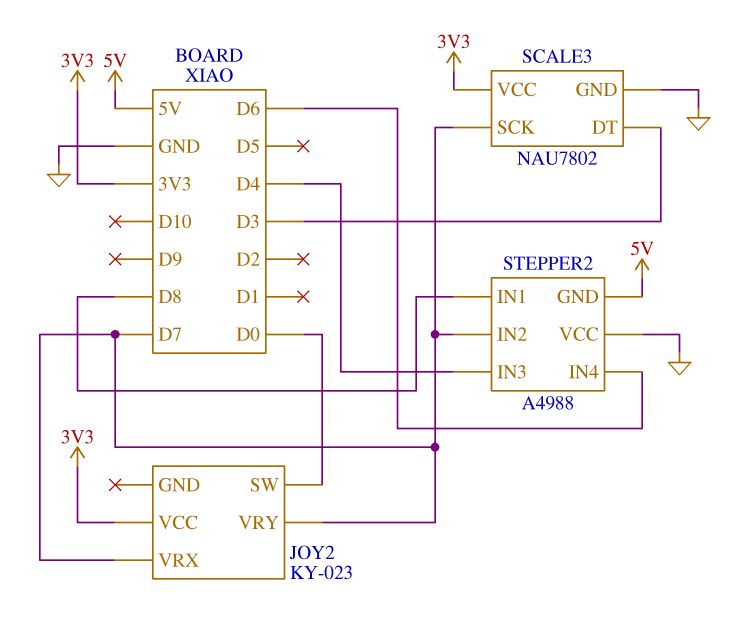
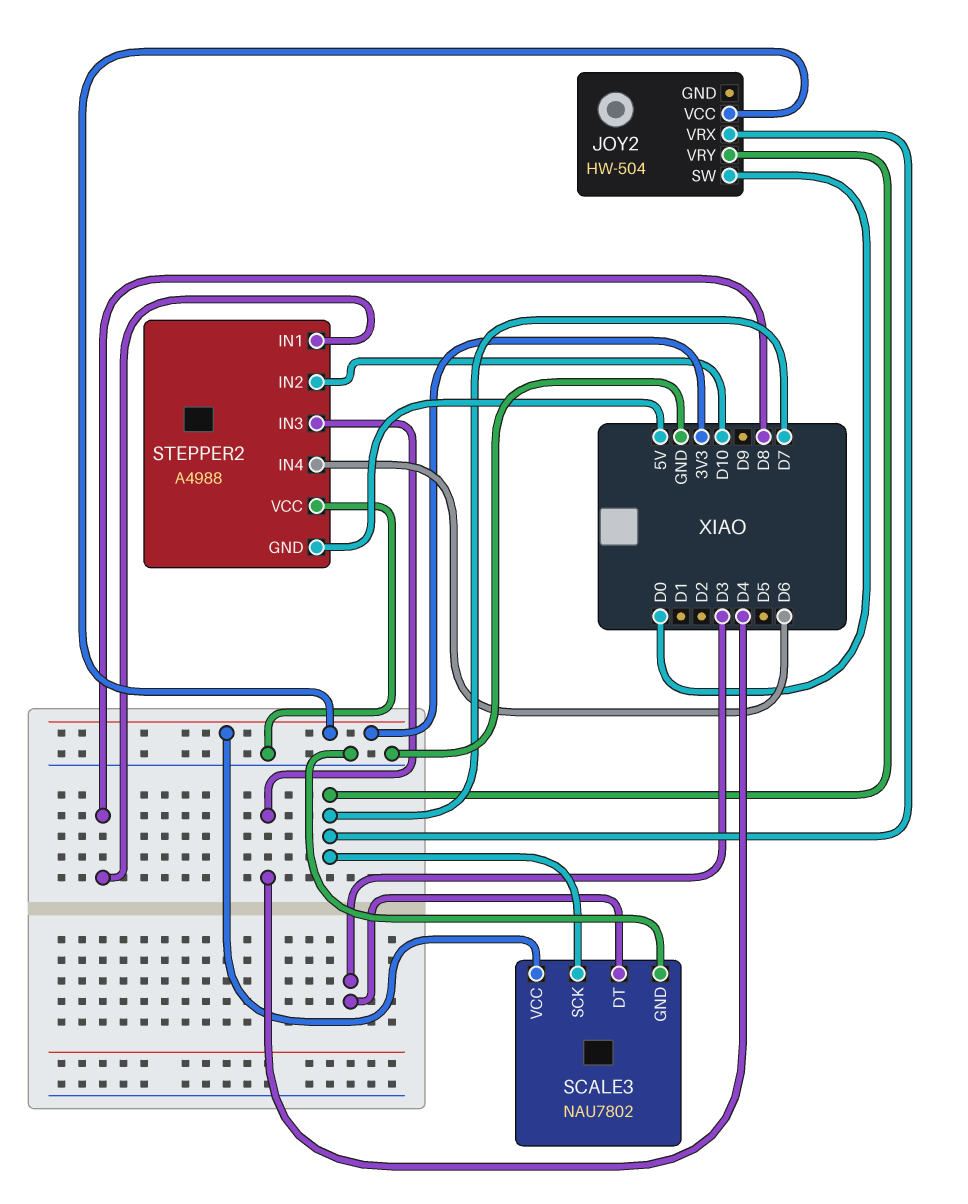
JOY2: KY-023 -> HW-504
STEPPER2 pin IN2: D7 -> D10

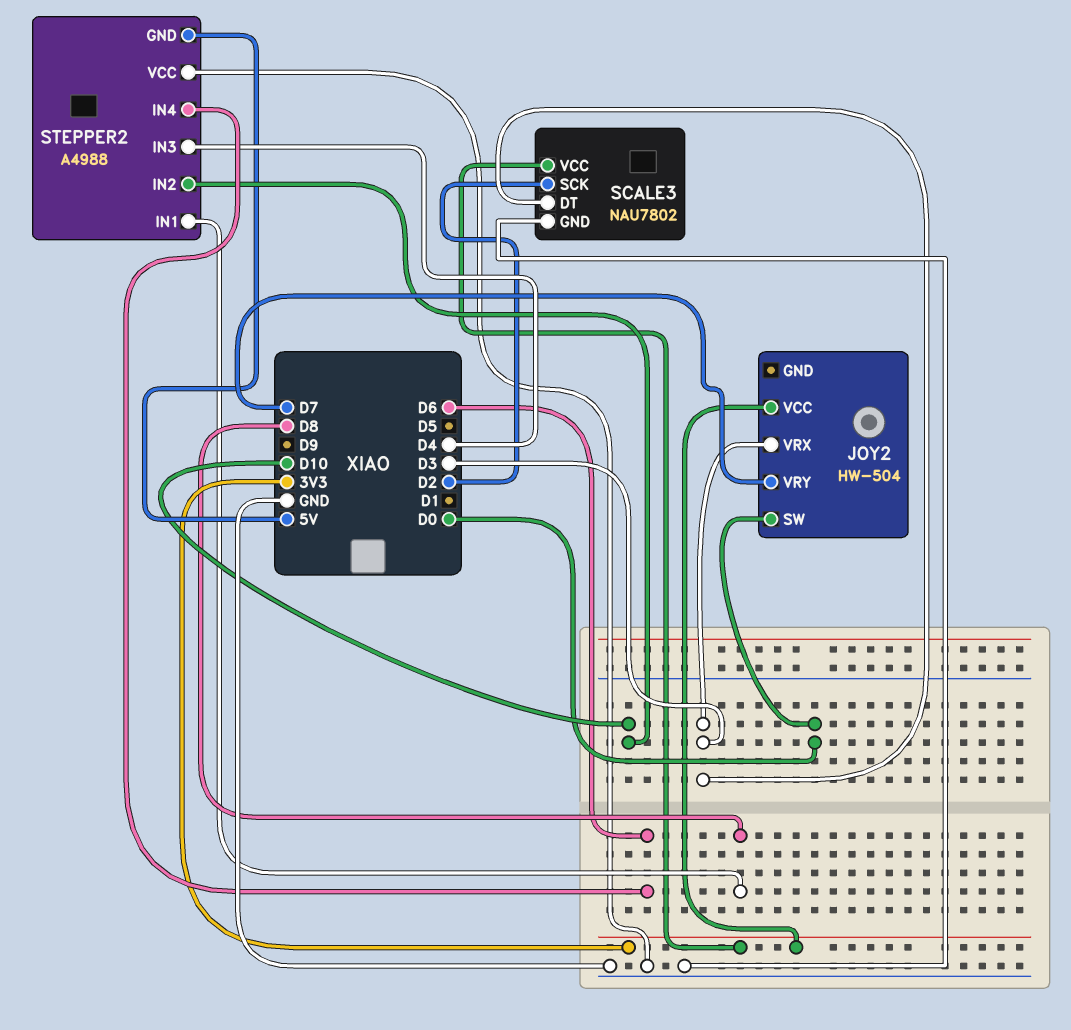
JOY2 pin VRX: D7 -> D3
SCALE3 pin SCK: D7 -> D2

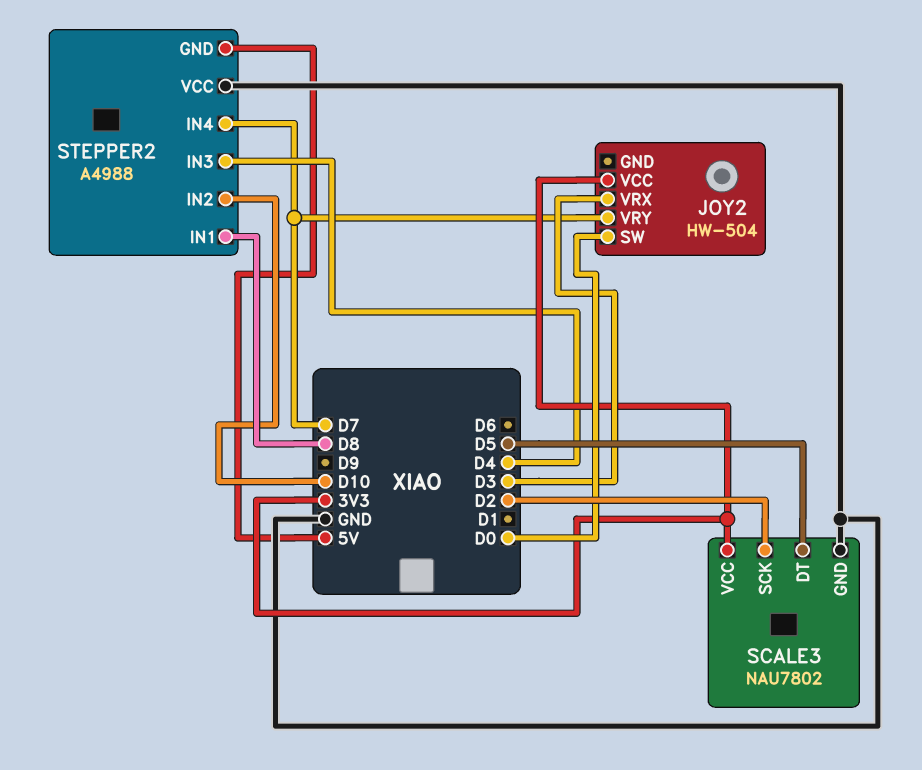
SCALE3 pin DT: D3 -> D5
STEPPER2 pin IN4: D6 -> D7

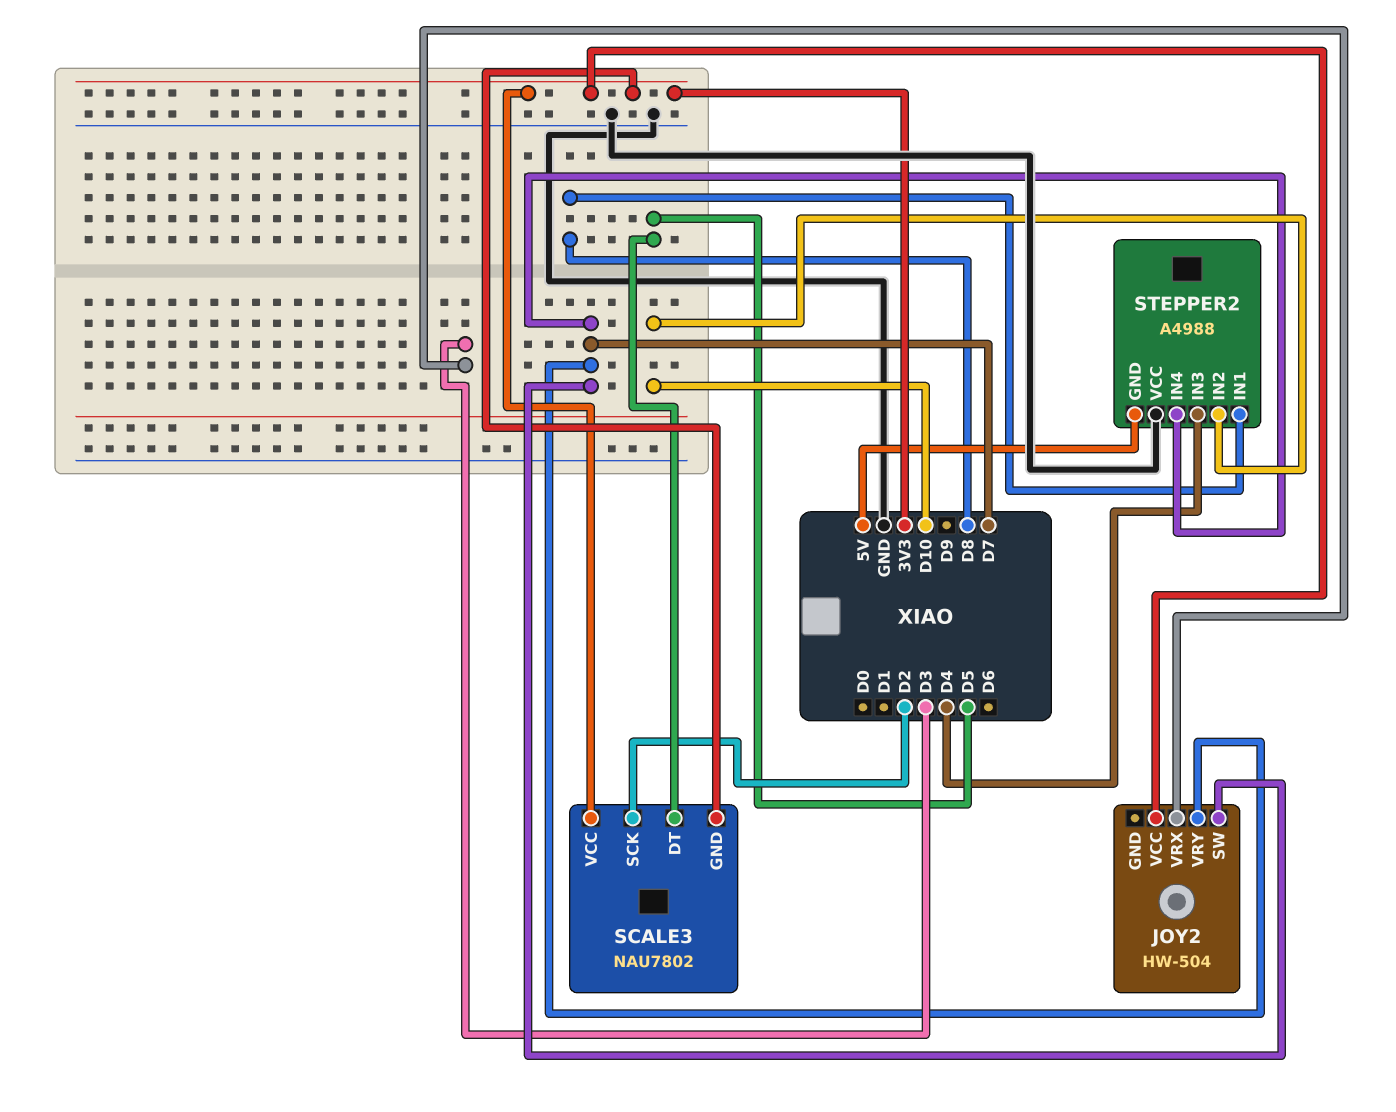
JOY2 pin SW: D0 -> D7
SCALE3 pin GND: GND -> 3V3

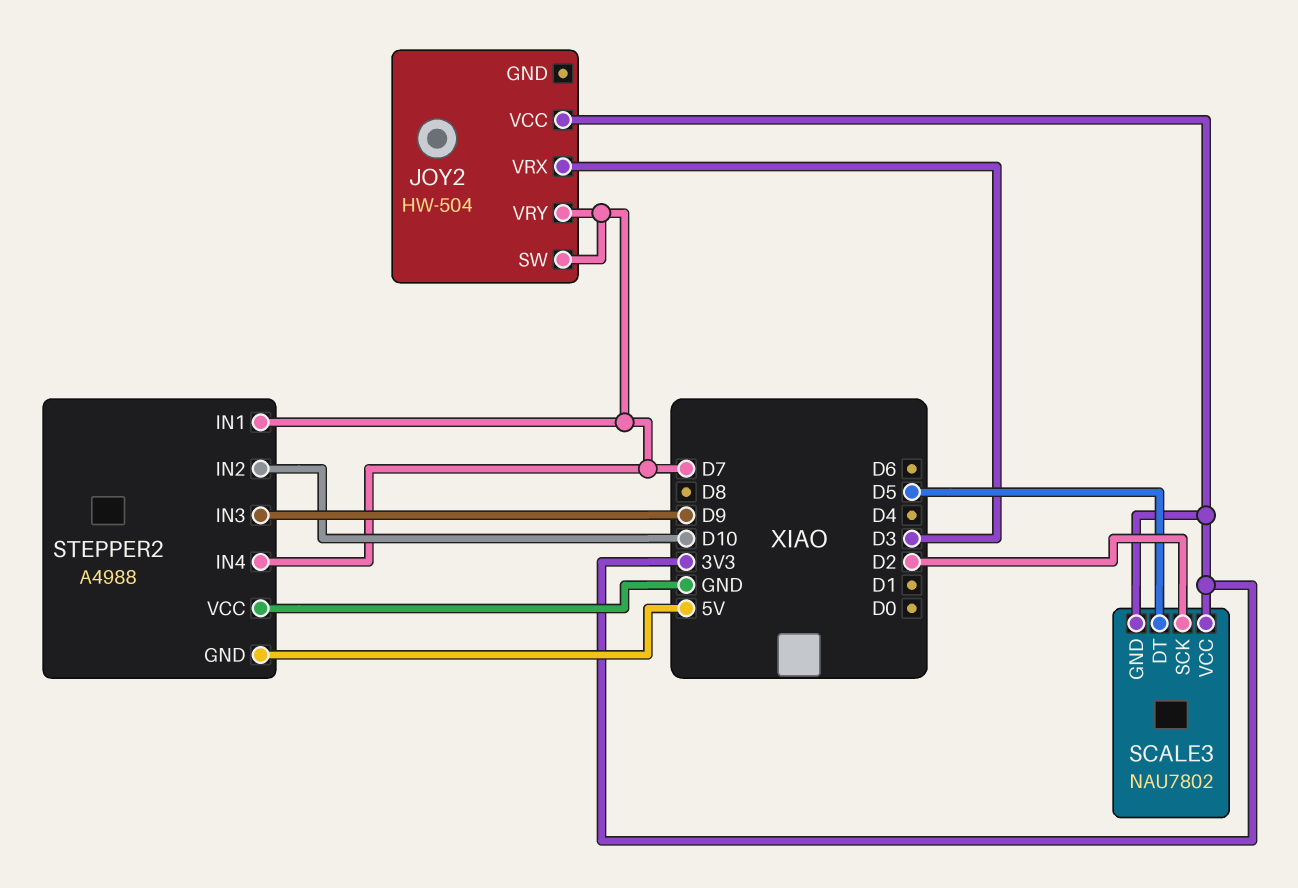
STEPPER2 pin IN1: D8 -> D7
STEPPER2 pin IN3: D4 -> D9

